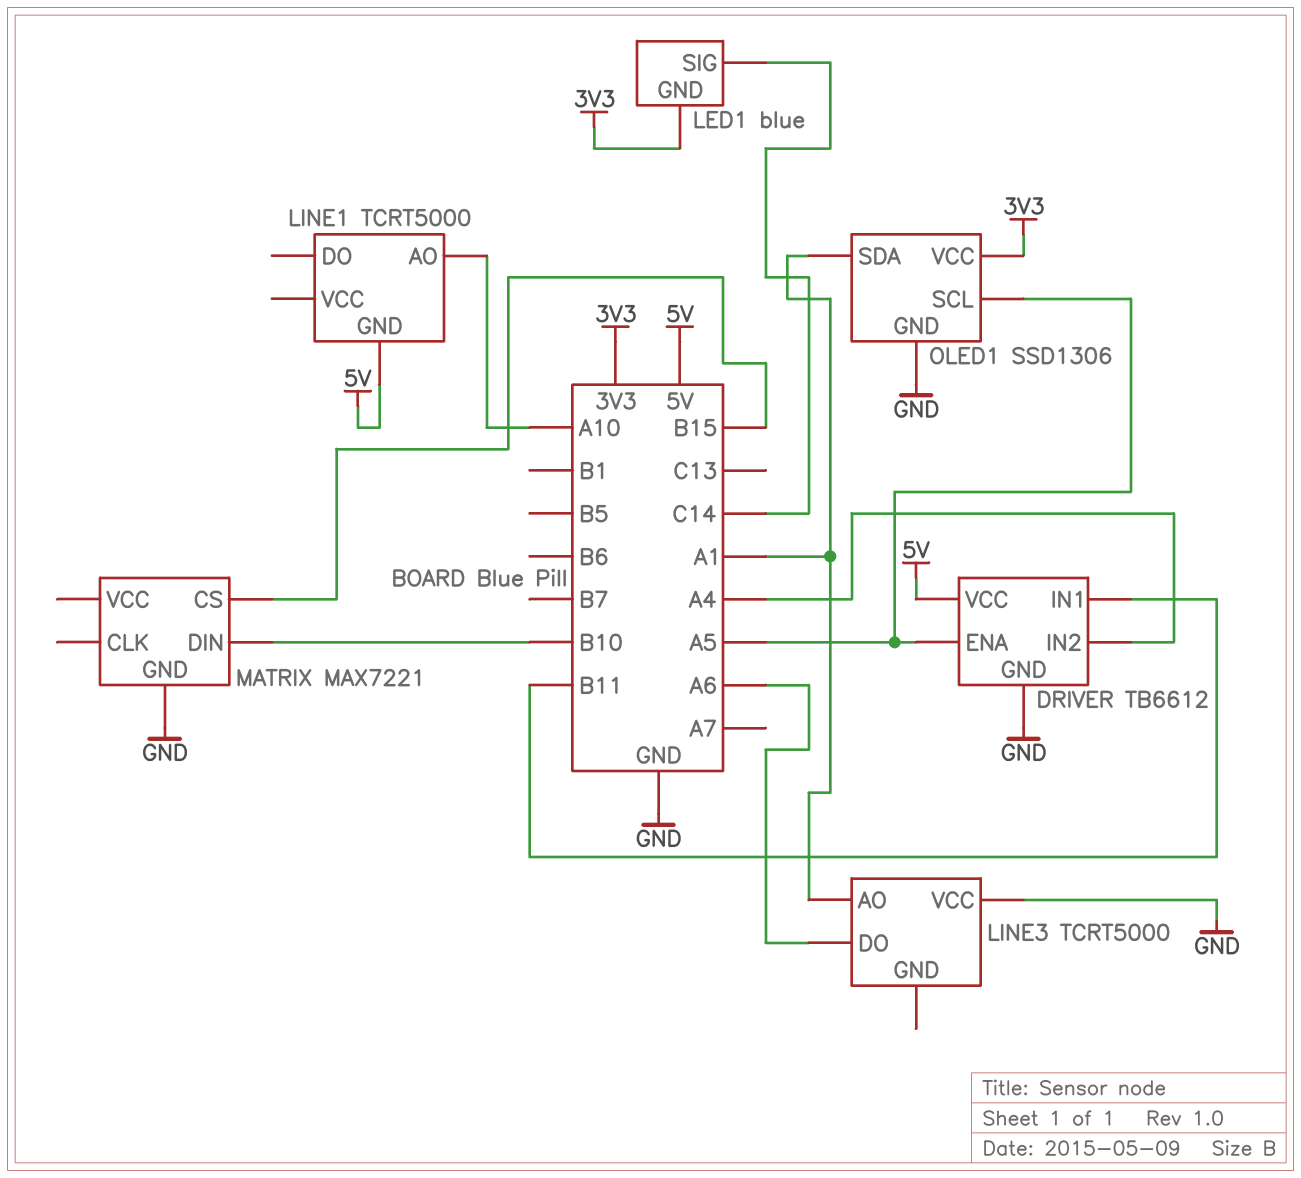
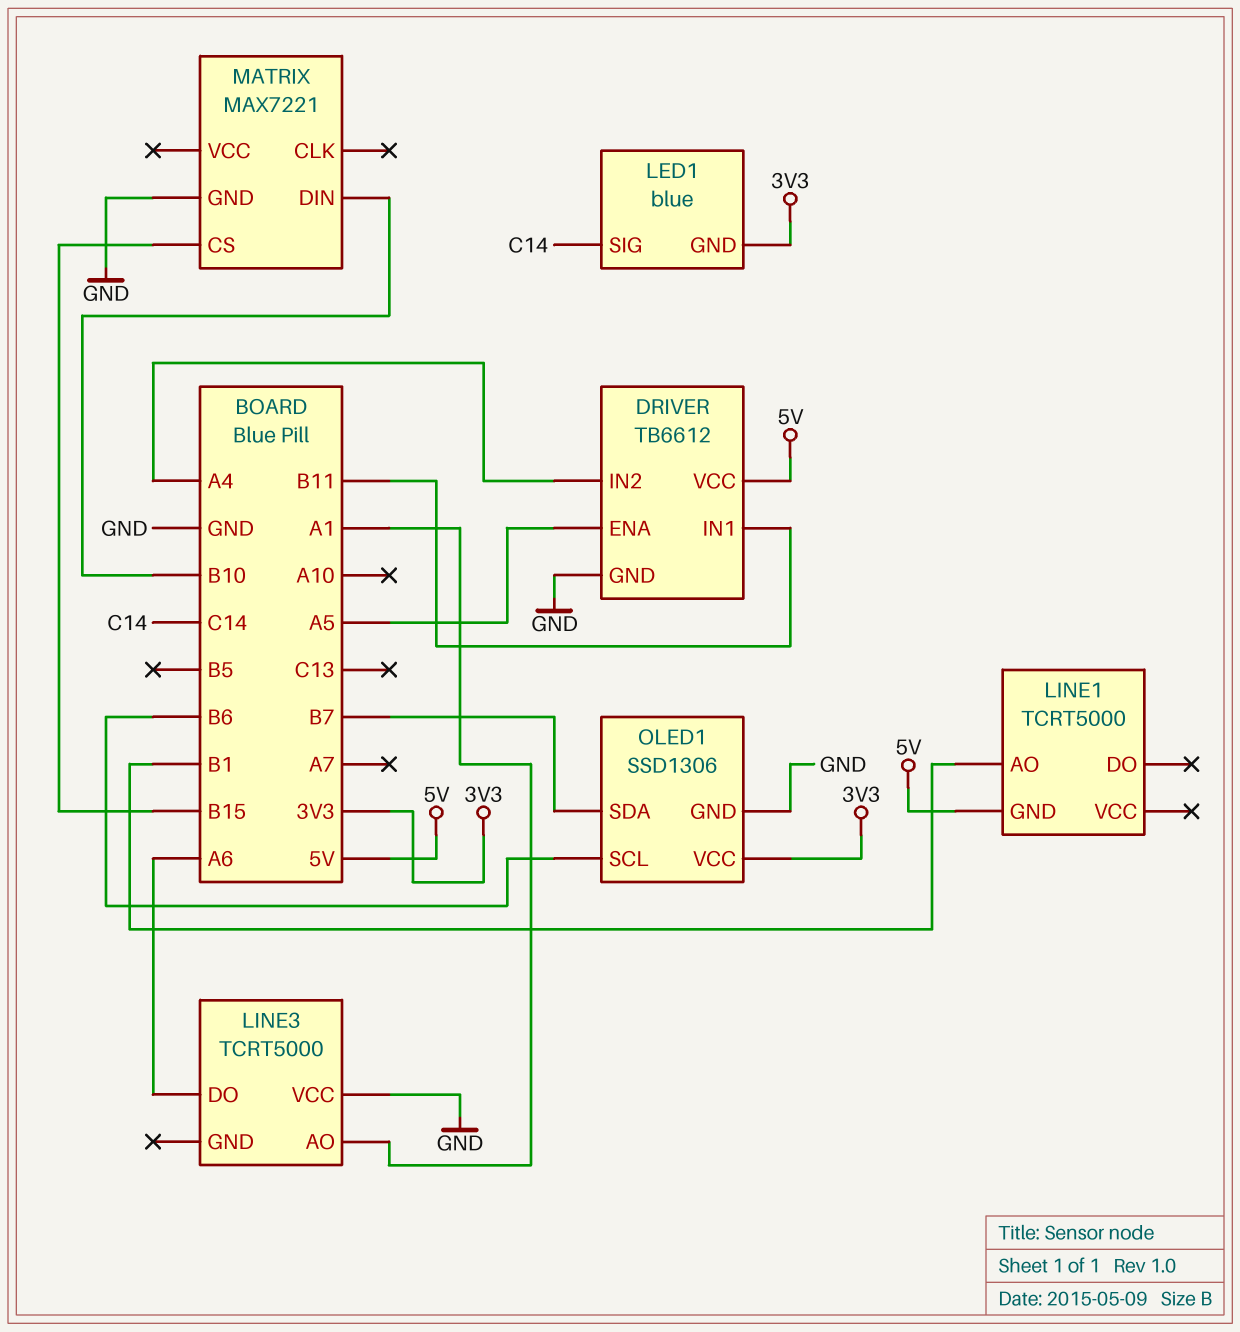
LINE1 pin AO: A10 -> B1
OLED1 pin SCL: A5 -> B6
OLED1 pin SDA: A1 -> B7

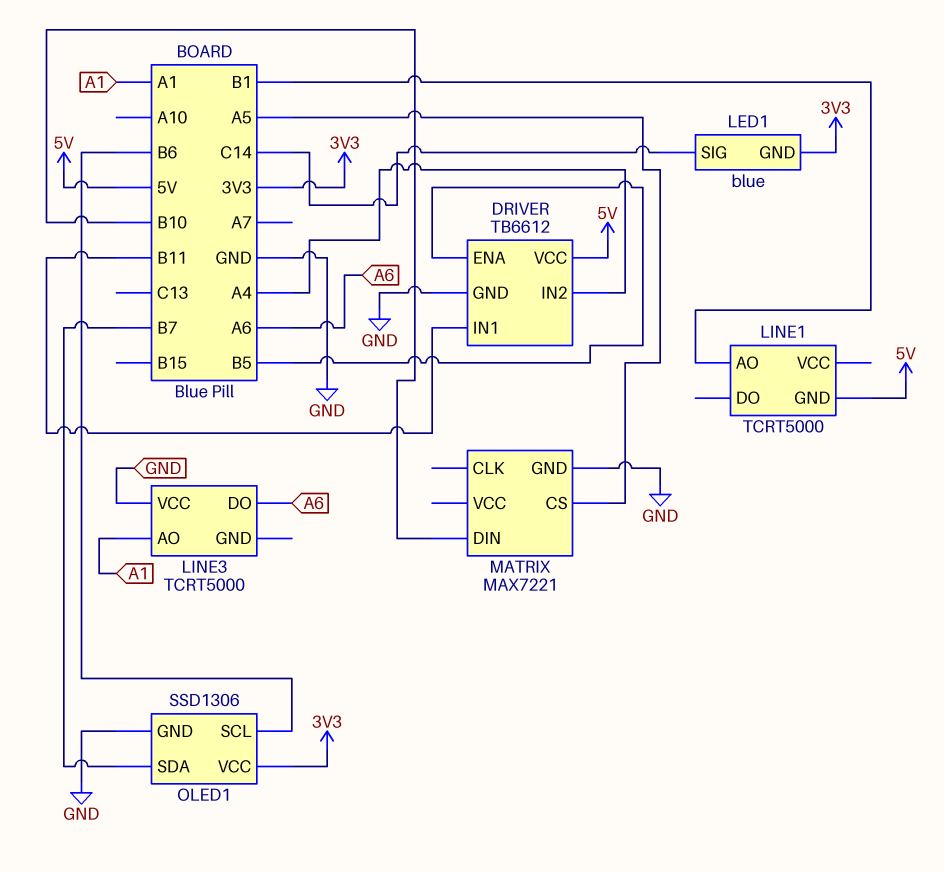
DRIVER pin ENA: A5 -> B5
MATRIX pin CS: B15 -> A5

